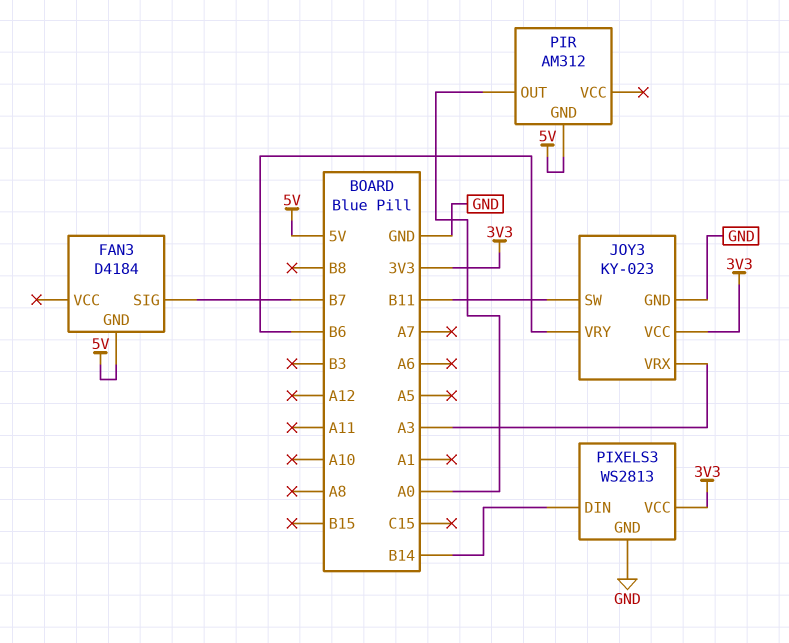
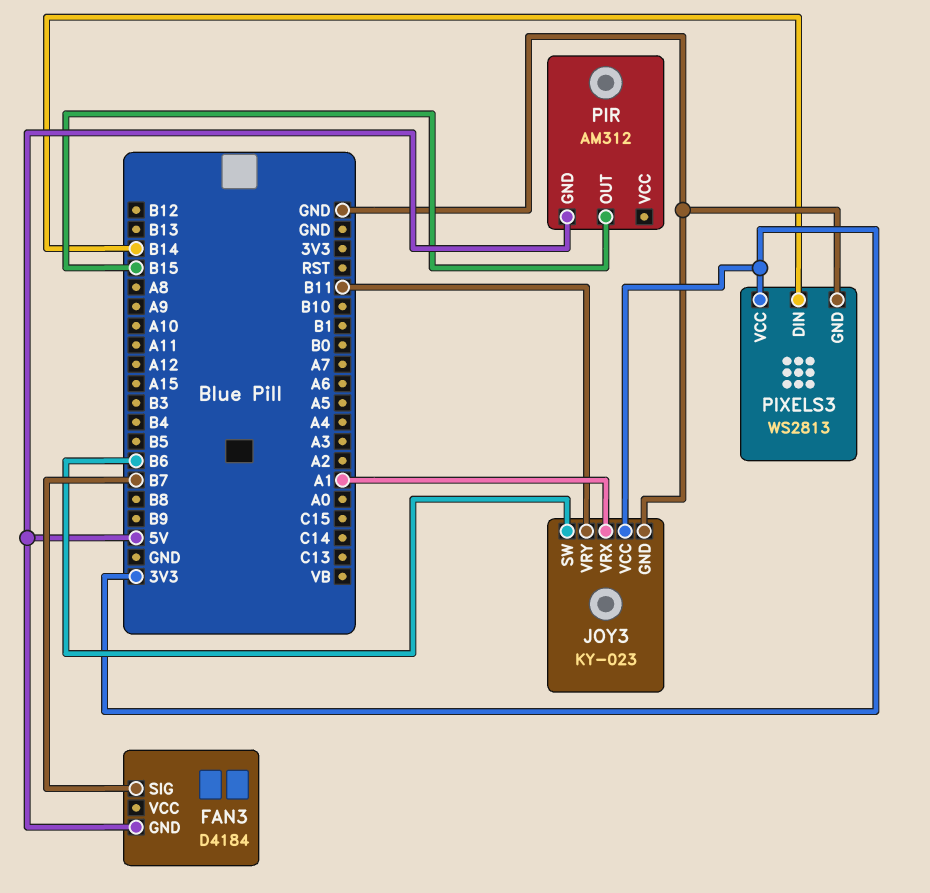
JOY3 pin SW: B11 -> B6
JOY3 pin VRX: A3 -> A1
JOY3 pin VRY: B6 -> B11
PIR pin OUT: A0 -> B15

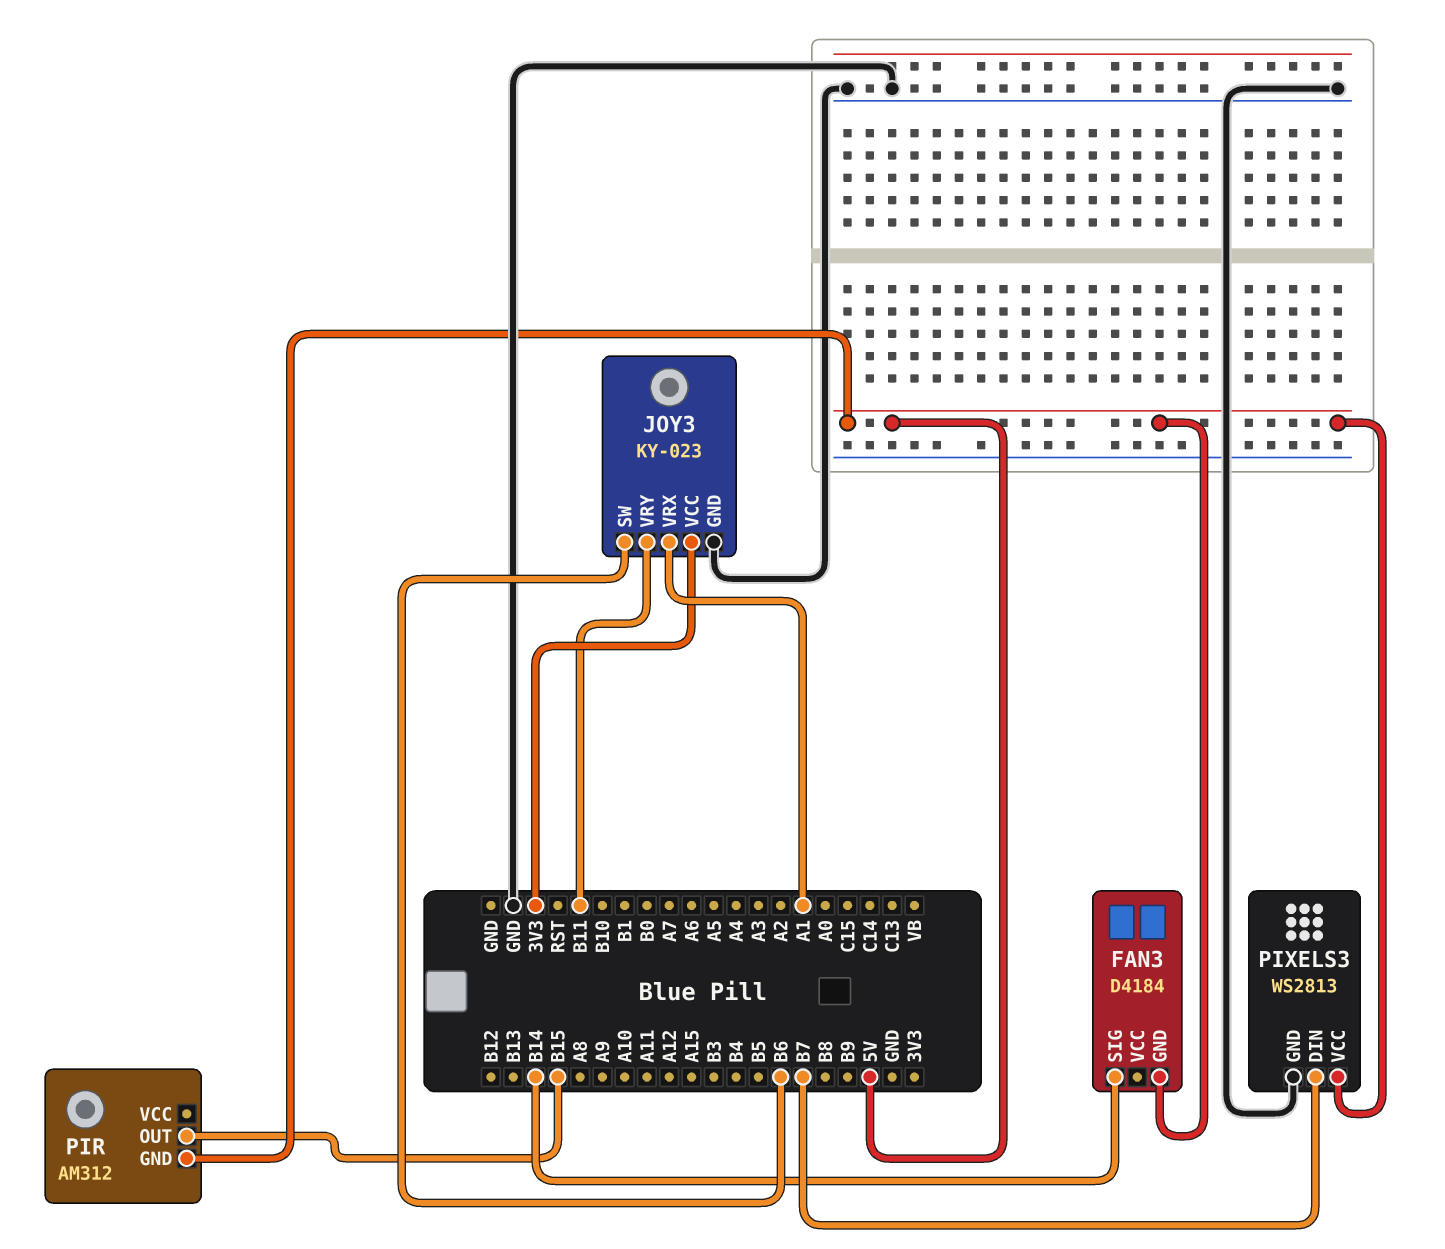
FAN3 pin SIG: B7 -> B14
PIXELS3 pin DIN: B14 -> B7
PIXELS3 pin VCC: 3V3 -> 5V

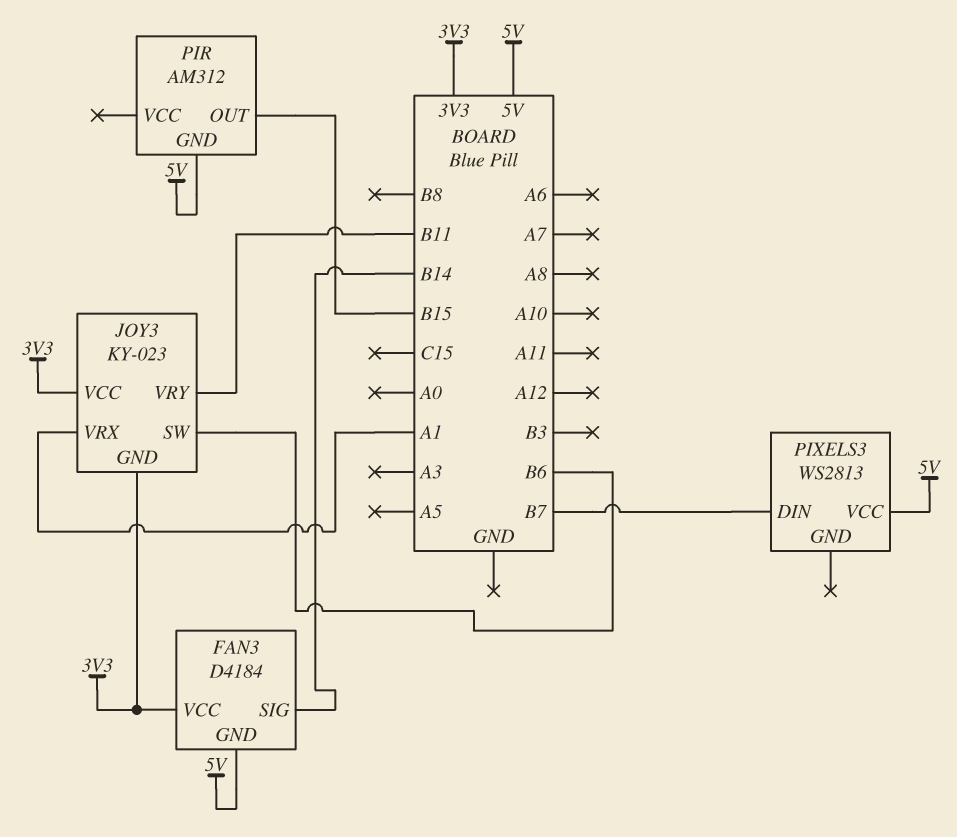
FAN3 pin VCC: none -> 3V3
JOY3 pin GND: GND -> 3V3
PIXELS3 pin GND: GND -> none

